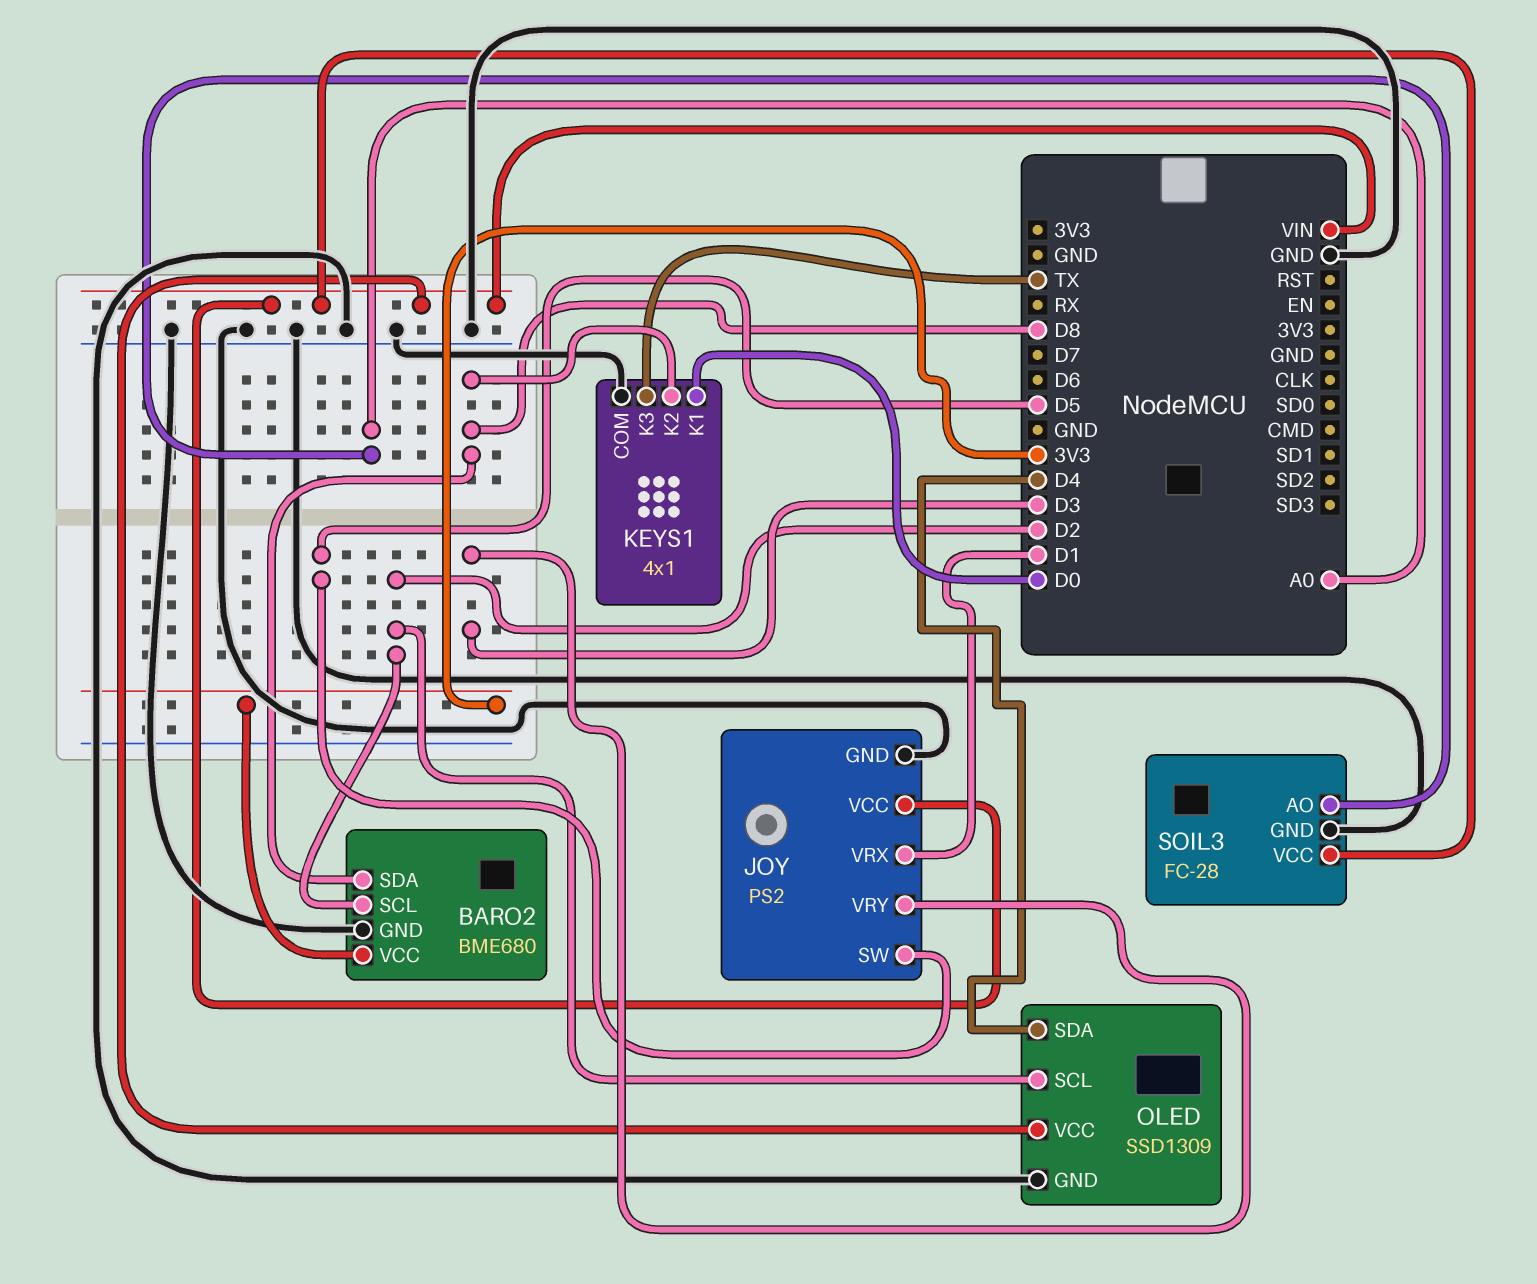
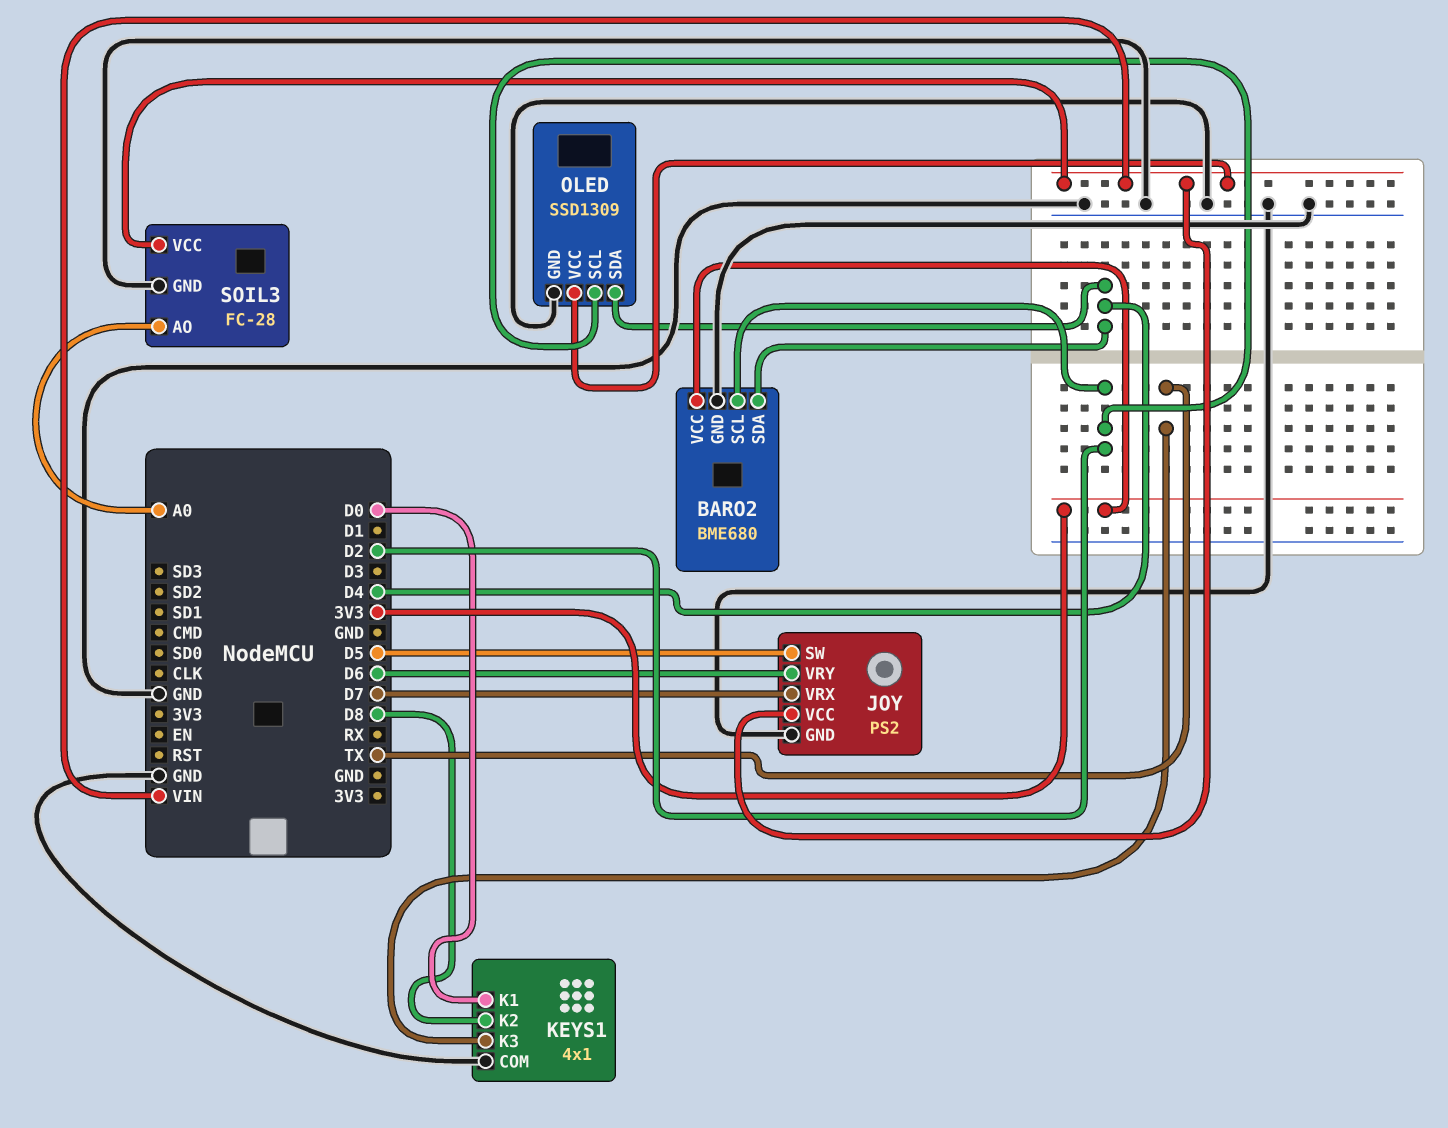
BARO2 pin SDA: D8 -> D4
JOY pin VRX: D1 -> D7
JOY pin VRY: D3 -> D6

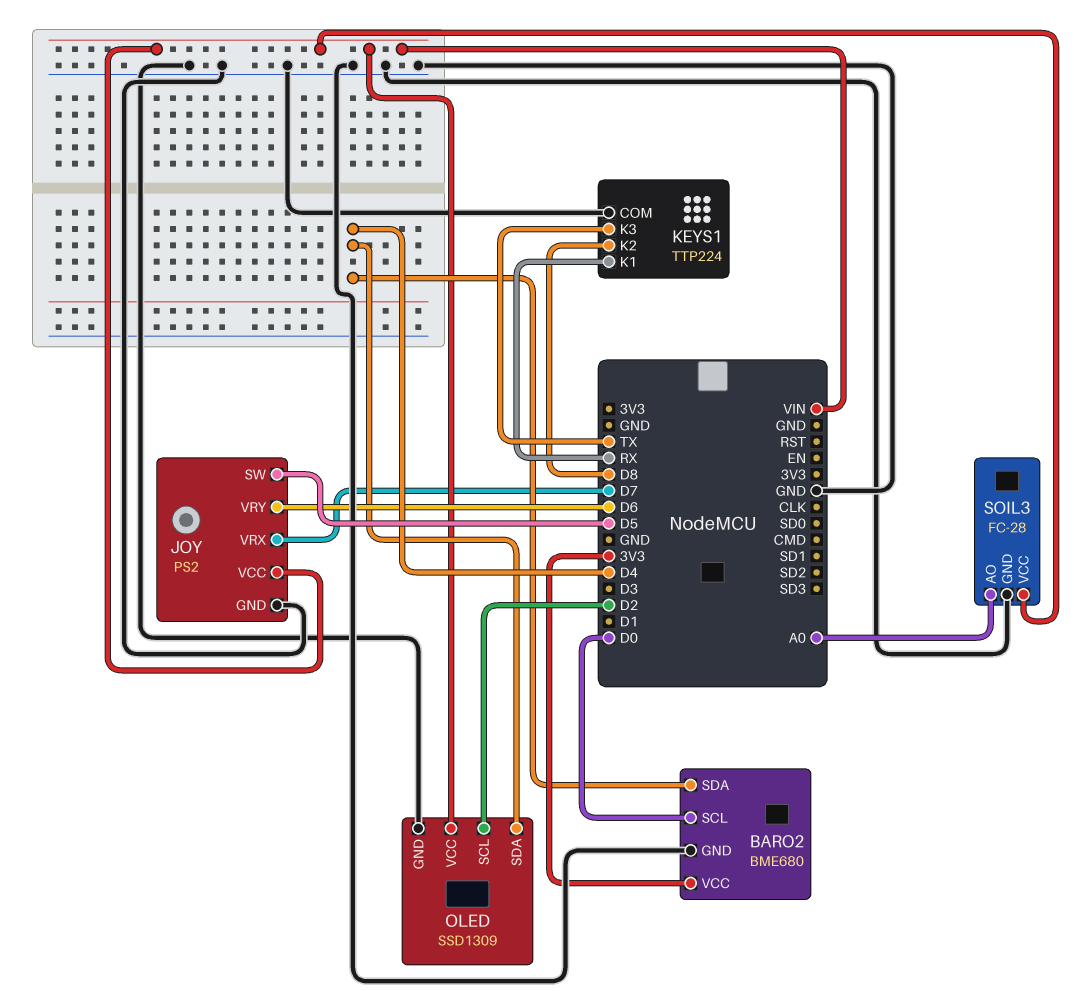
BARO2 pin SCL: D2 -> D0
KEYS1: 4x1 -> TTP224
KEYS1 pin K1: D0 -> RX

